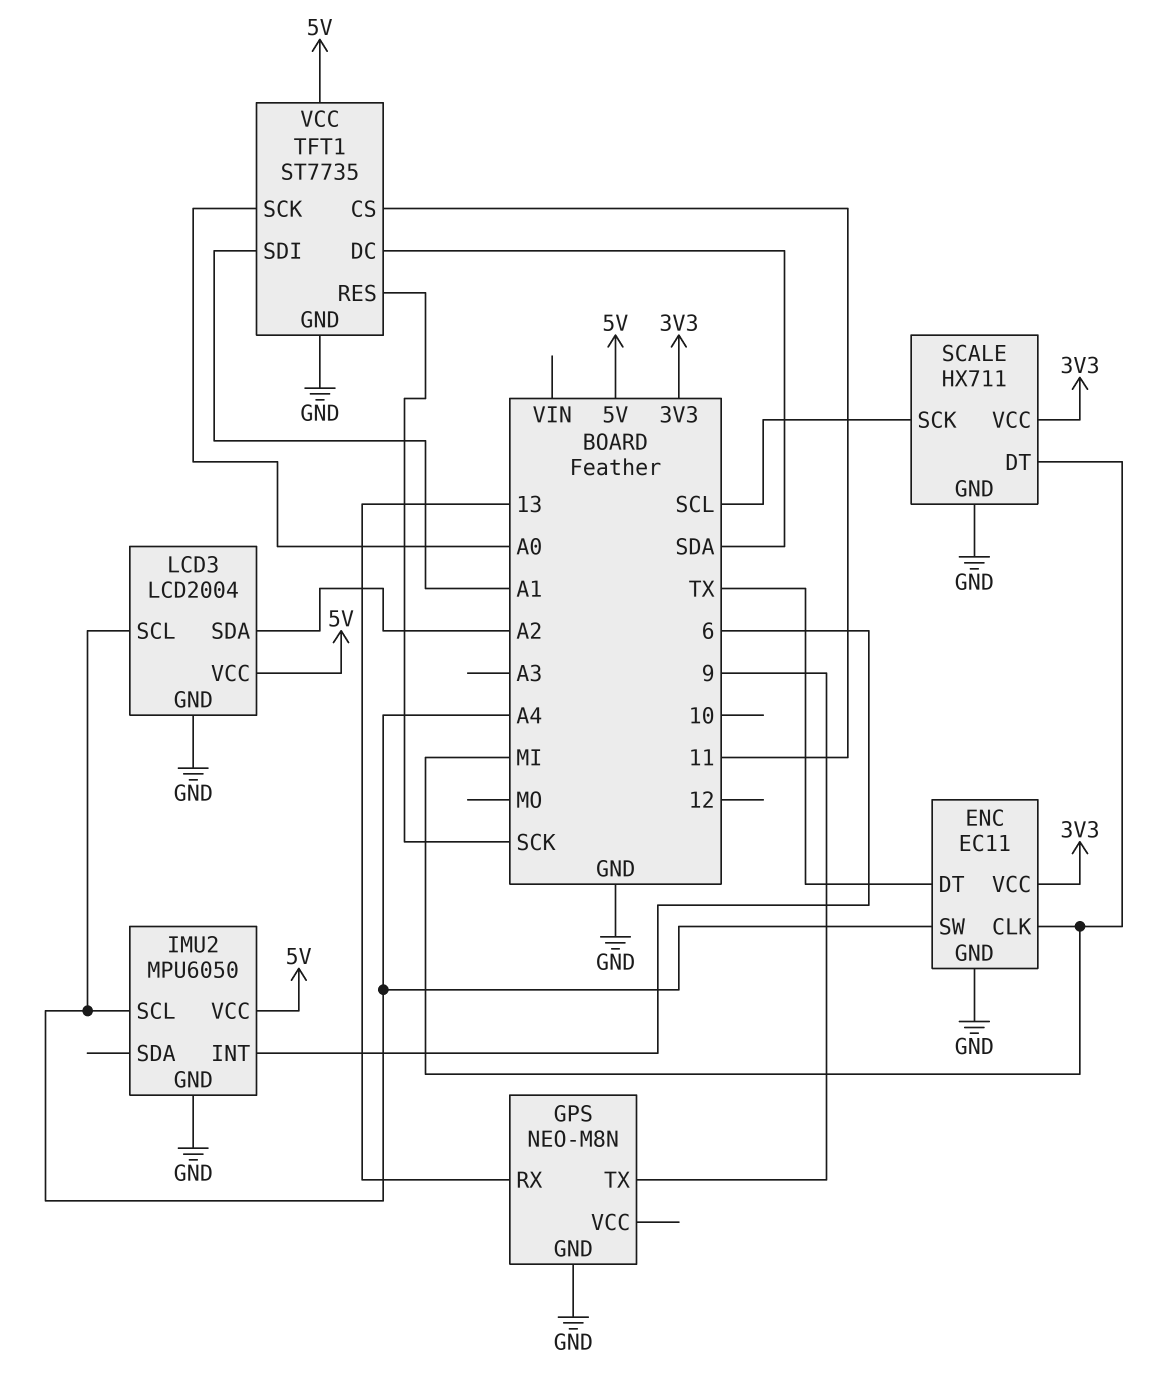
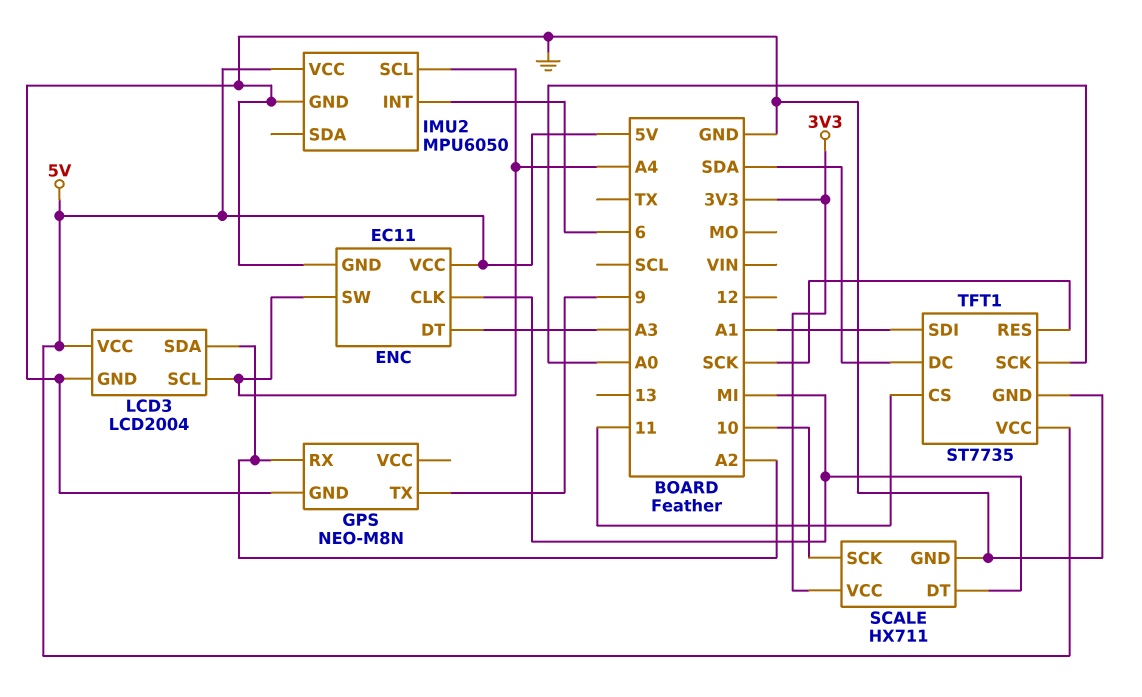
ENC pin DT: TX -> A3
ENC pin VCC: 3V3 -> 5V
GPS pin RX: 13 -> A2
SCALE pin SCK: SCL -> 10

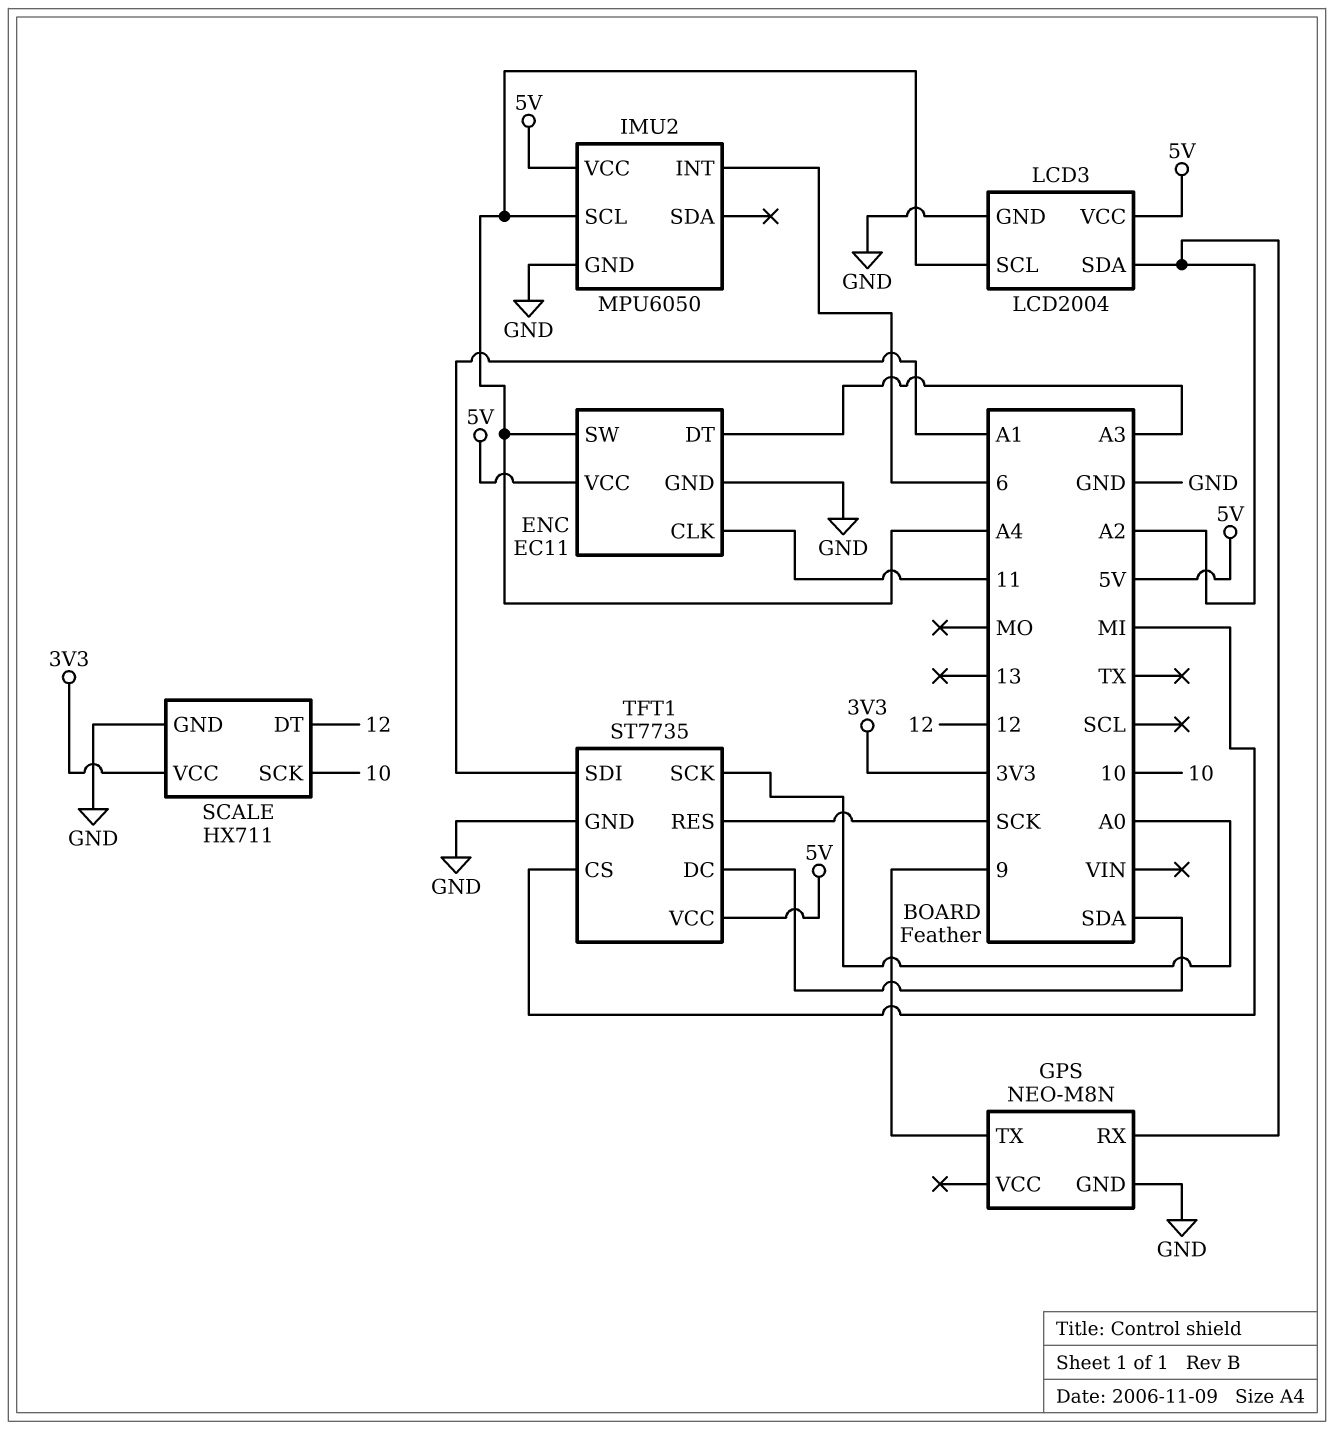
ENC pin CLK: MI -> 11
SCALE pin DT: MI -> 12
TFT1 pin CS: 11 -> MI

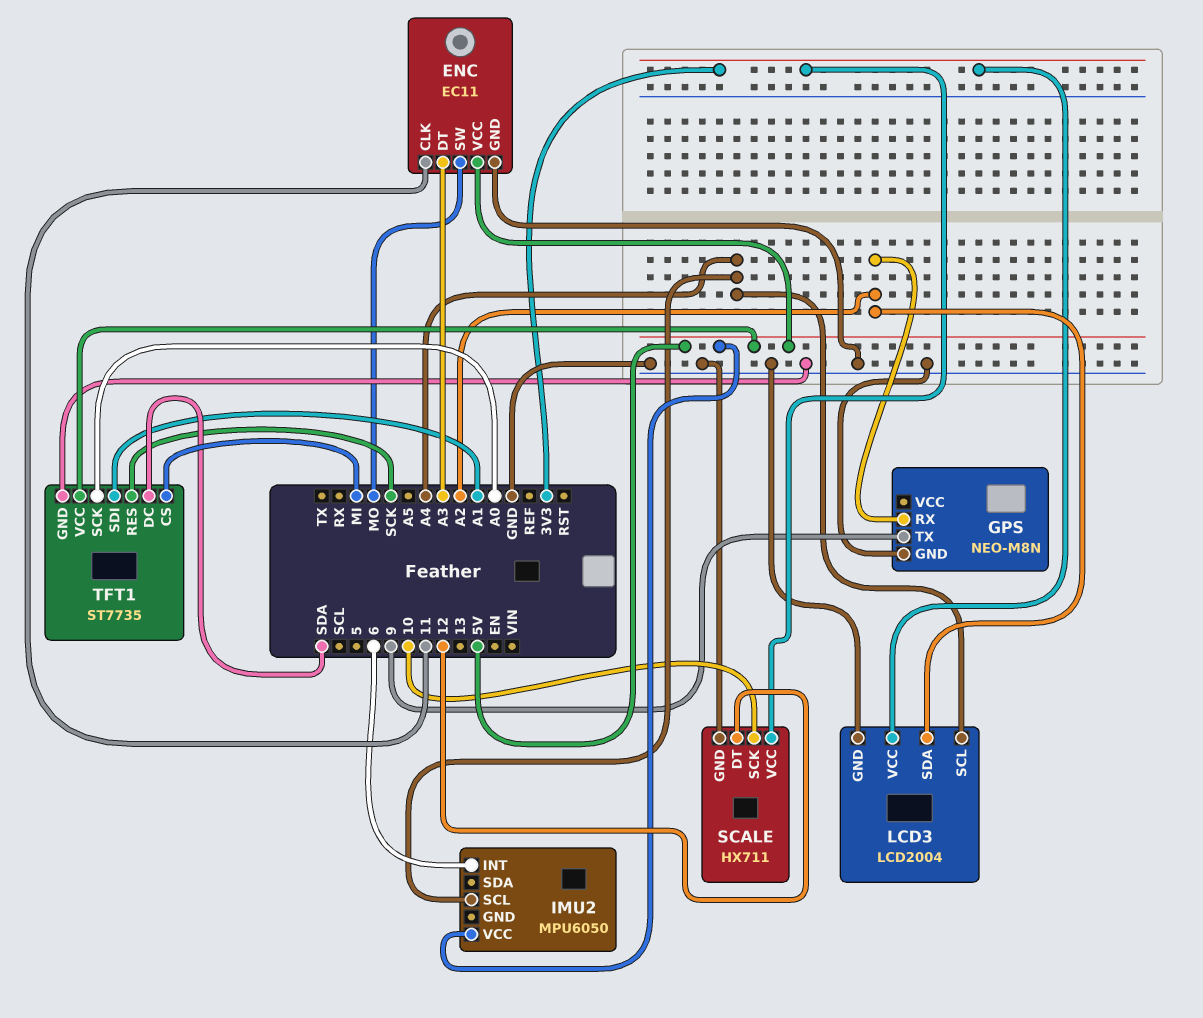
ENC pin SW: A4 -> MO
IMU2 pin GND: GND -> none
LCD3 pin VCC: 5V -> 3V3

